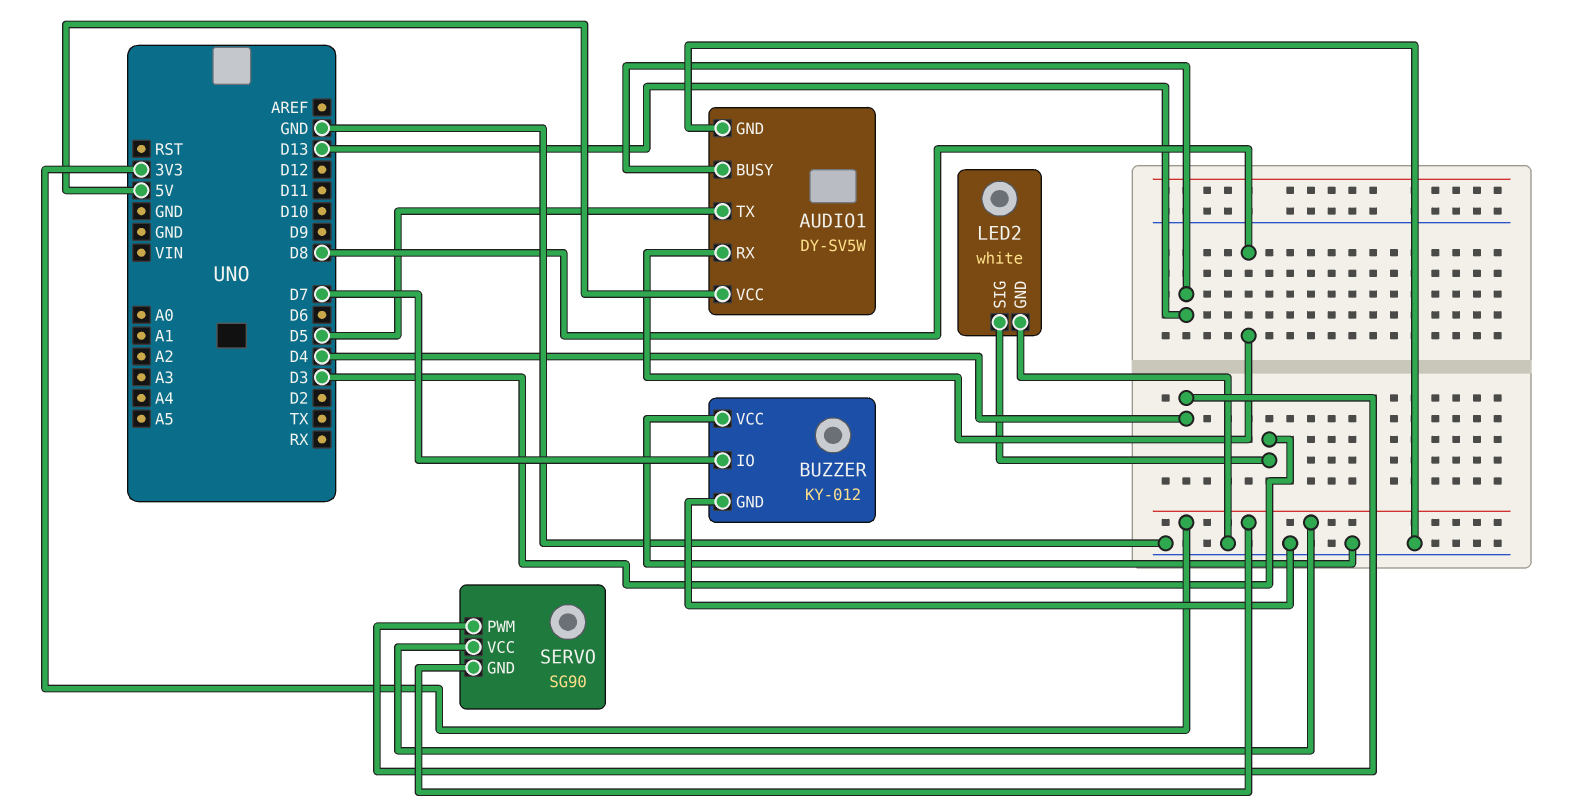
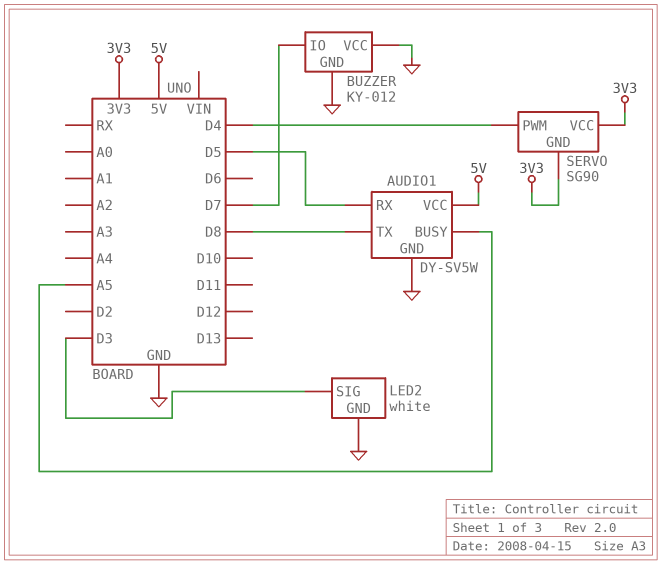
AUDIO1 pin BUSY: D13 -> A5
AUDIO1 pin RX: D8 -> D5
AUDIO1 pin TX: D5 -> D8

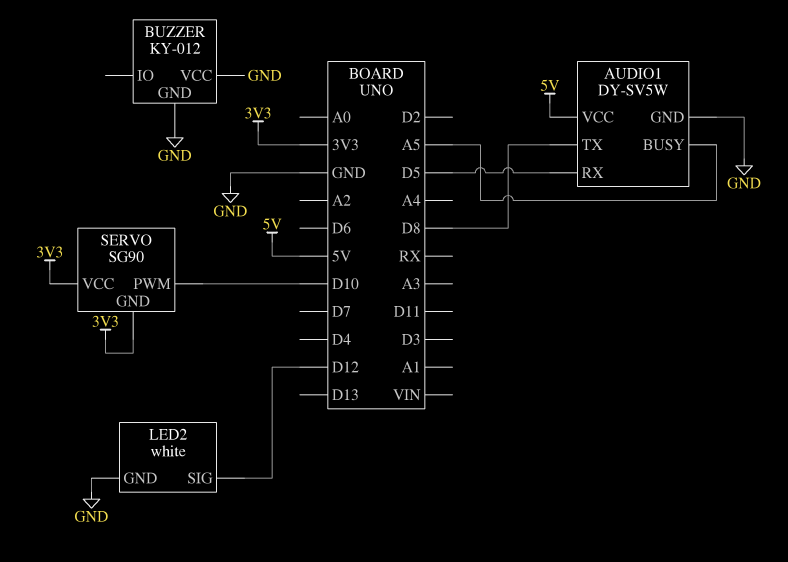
BUZZER pin IO: D7 -> none
LED2 pin SIG: D3 -> D12
SERVO pin PWM: D4 -> D10

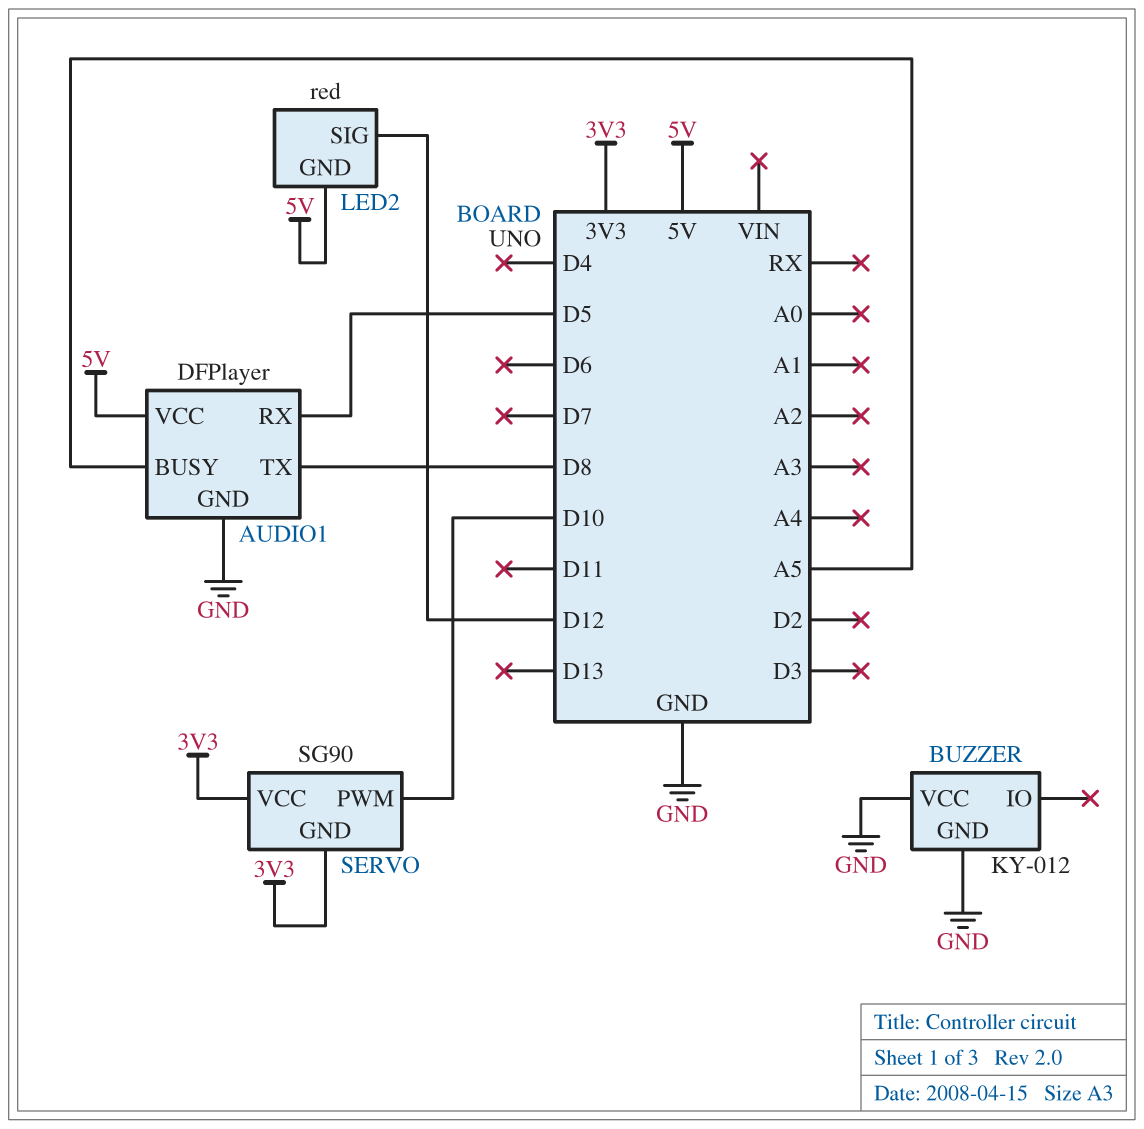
AUDIO1: DY-SV5W -> DFPlayer
LED2: white -> red
LED2 pin GND: GND -> 5V

